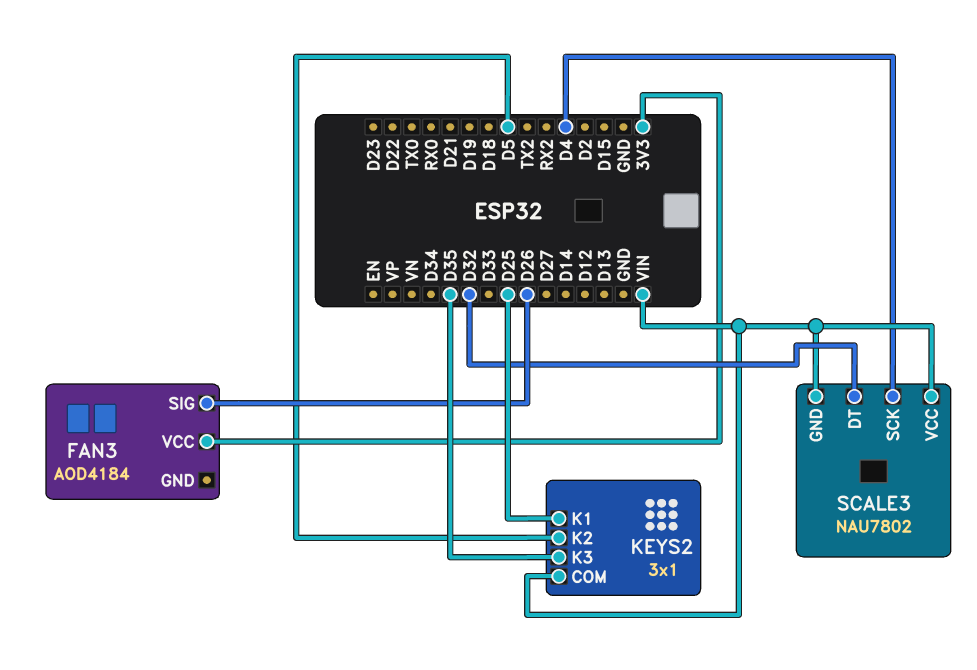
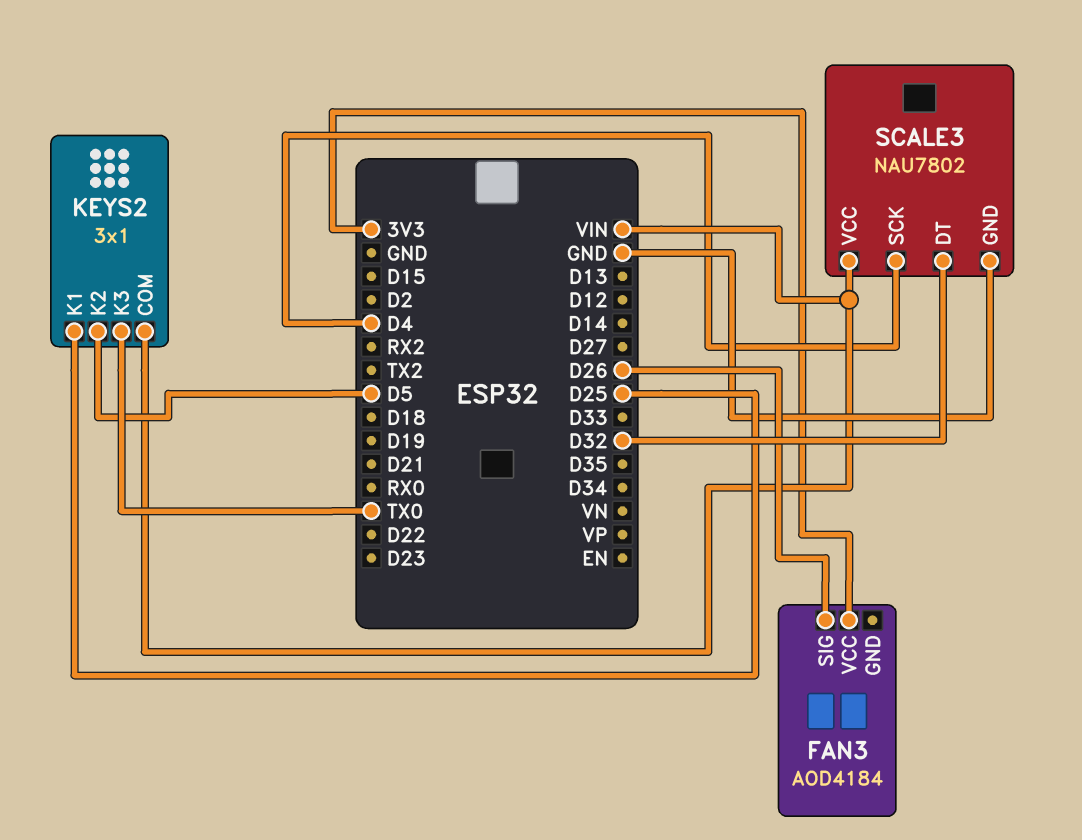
KEYS2 pin K3: D35 -> TX0
SCALE3 pin GND: VIN -> GND

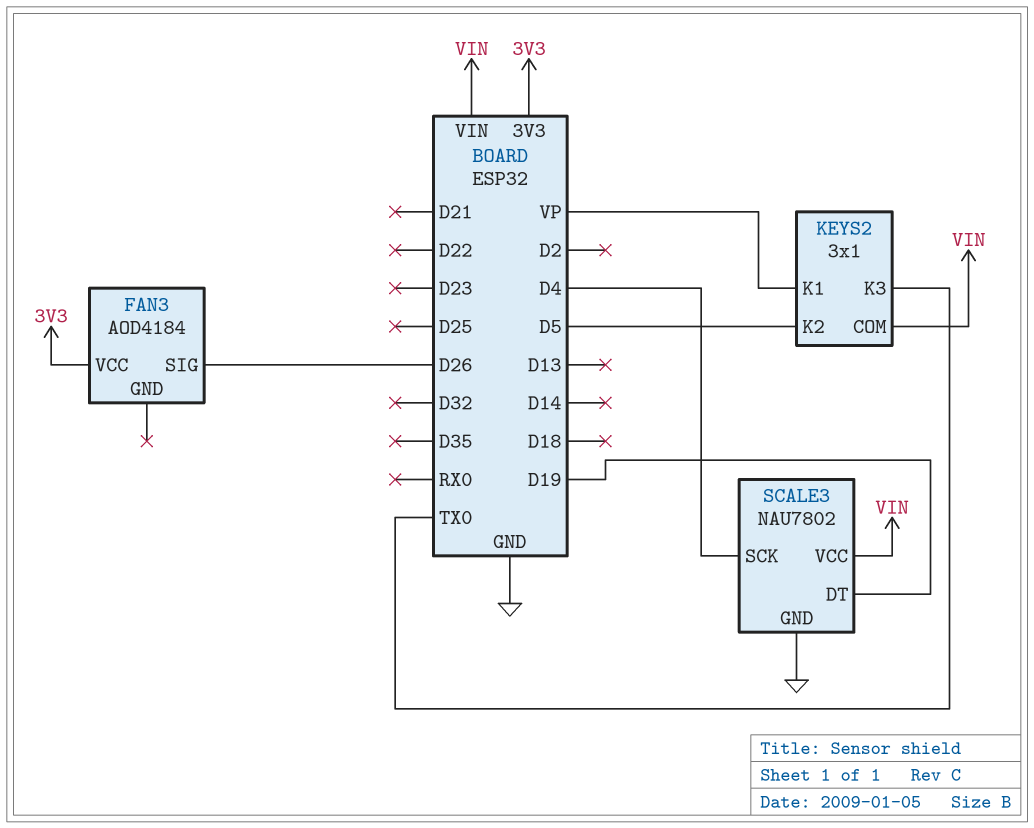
KEYS2 pin K1: D25 -> VP
SCALE3 pin DT: D32 -> D19

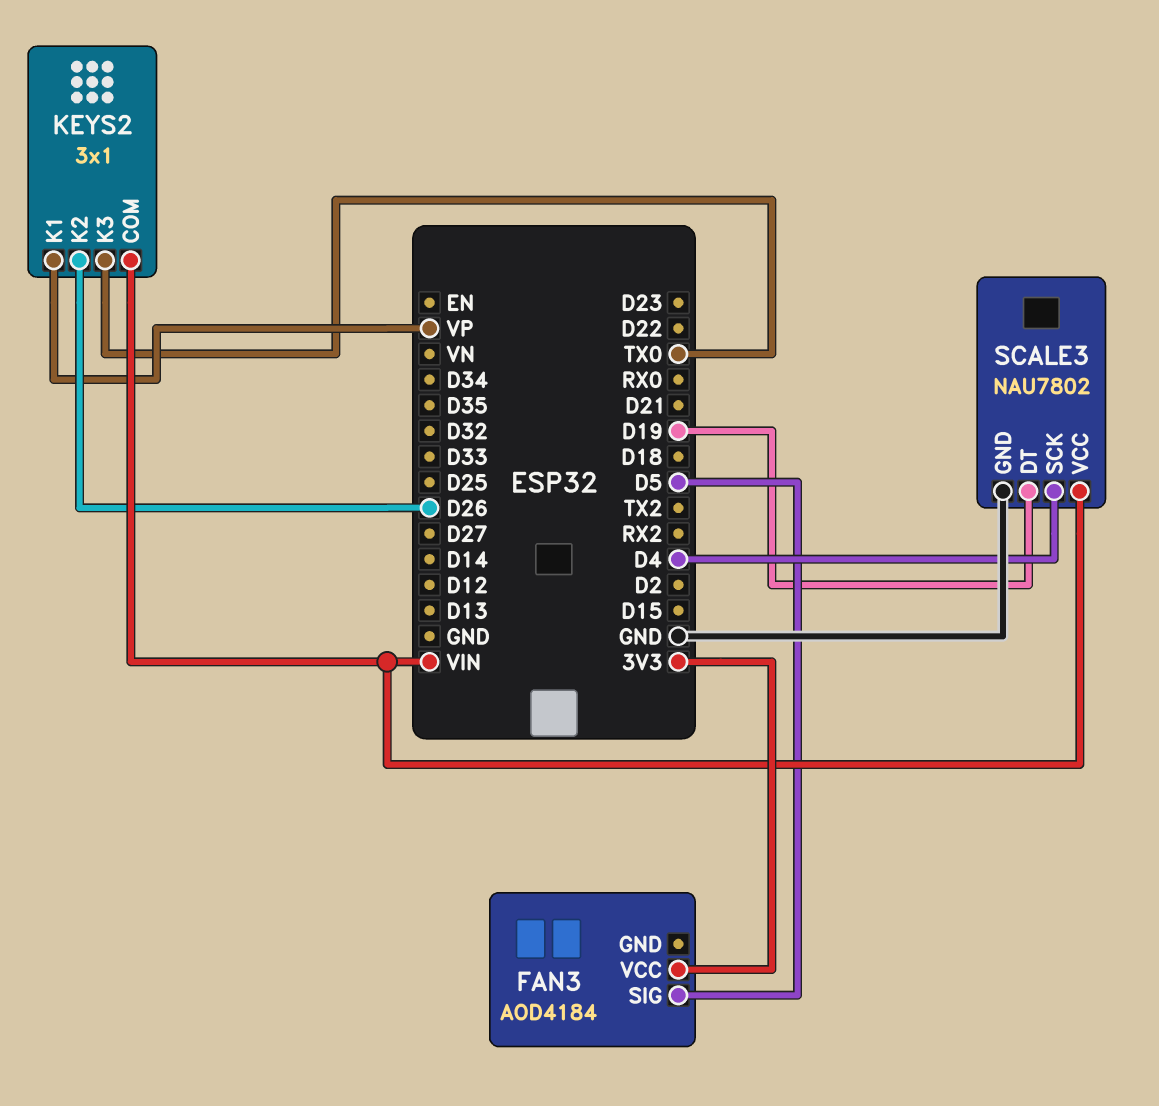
FAN3 pin SIG: D26 -> D5
KEYS2 pin K2: D5 -> D26

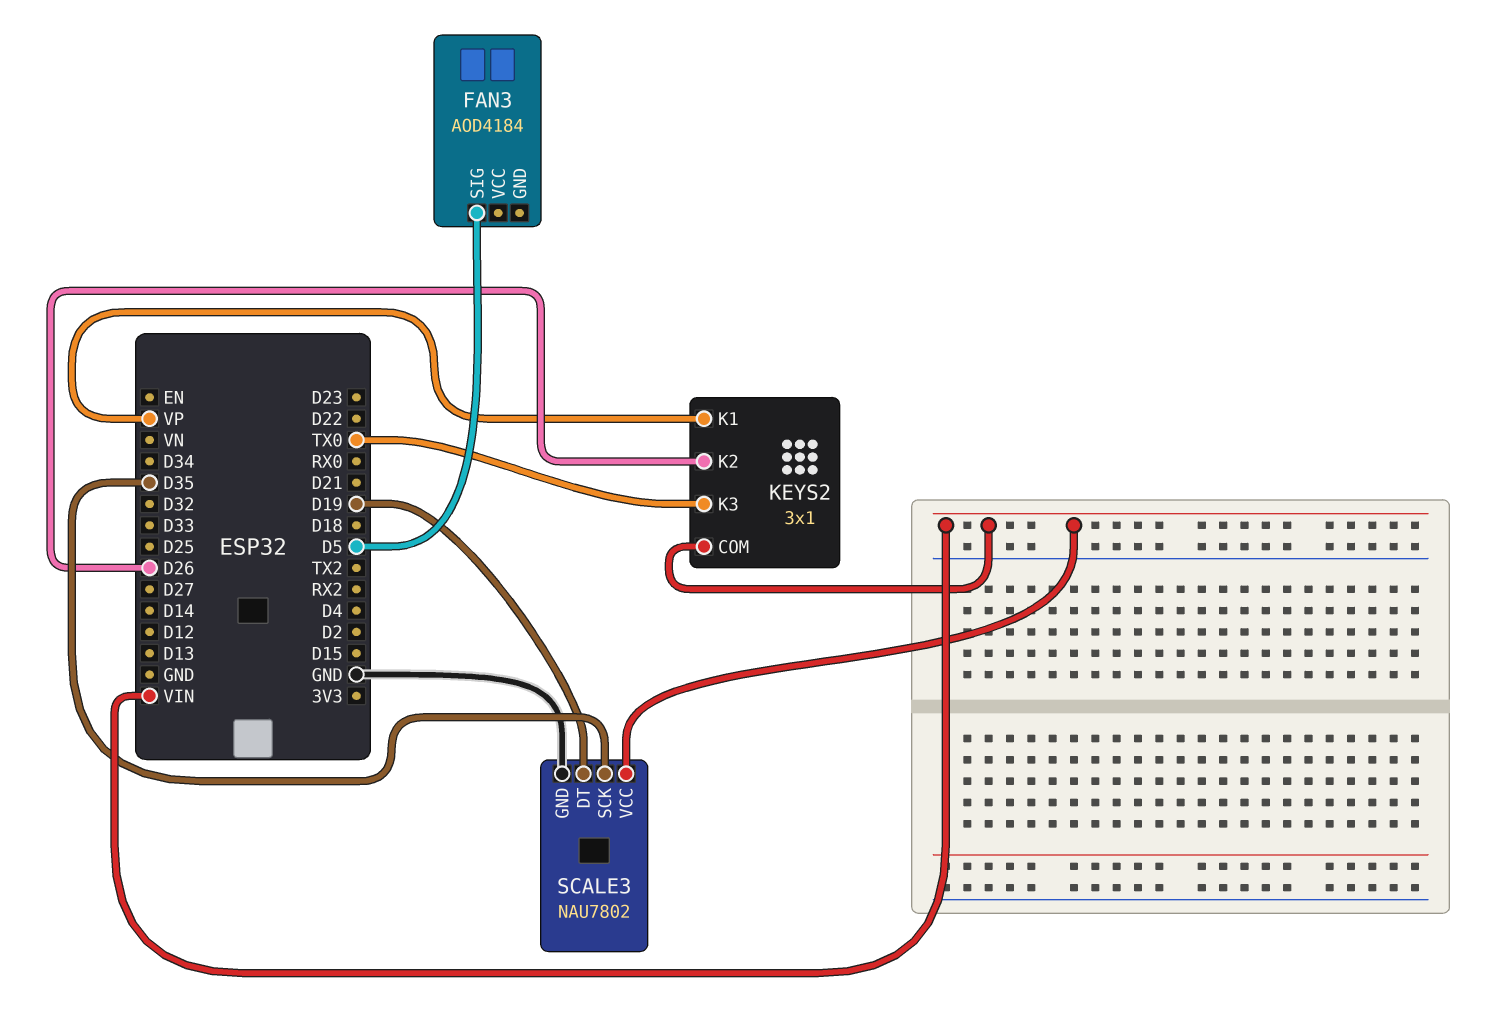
FAN3 pin VCC: 3V3 -> none
SCALE3 pin SCK: D4 -> D35

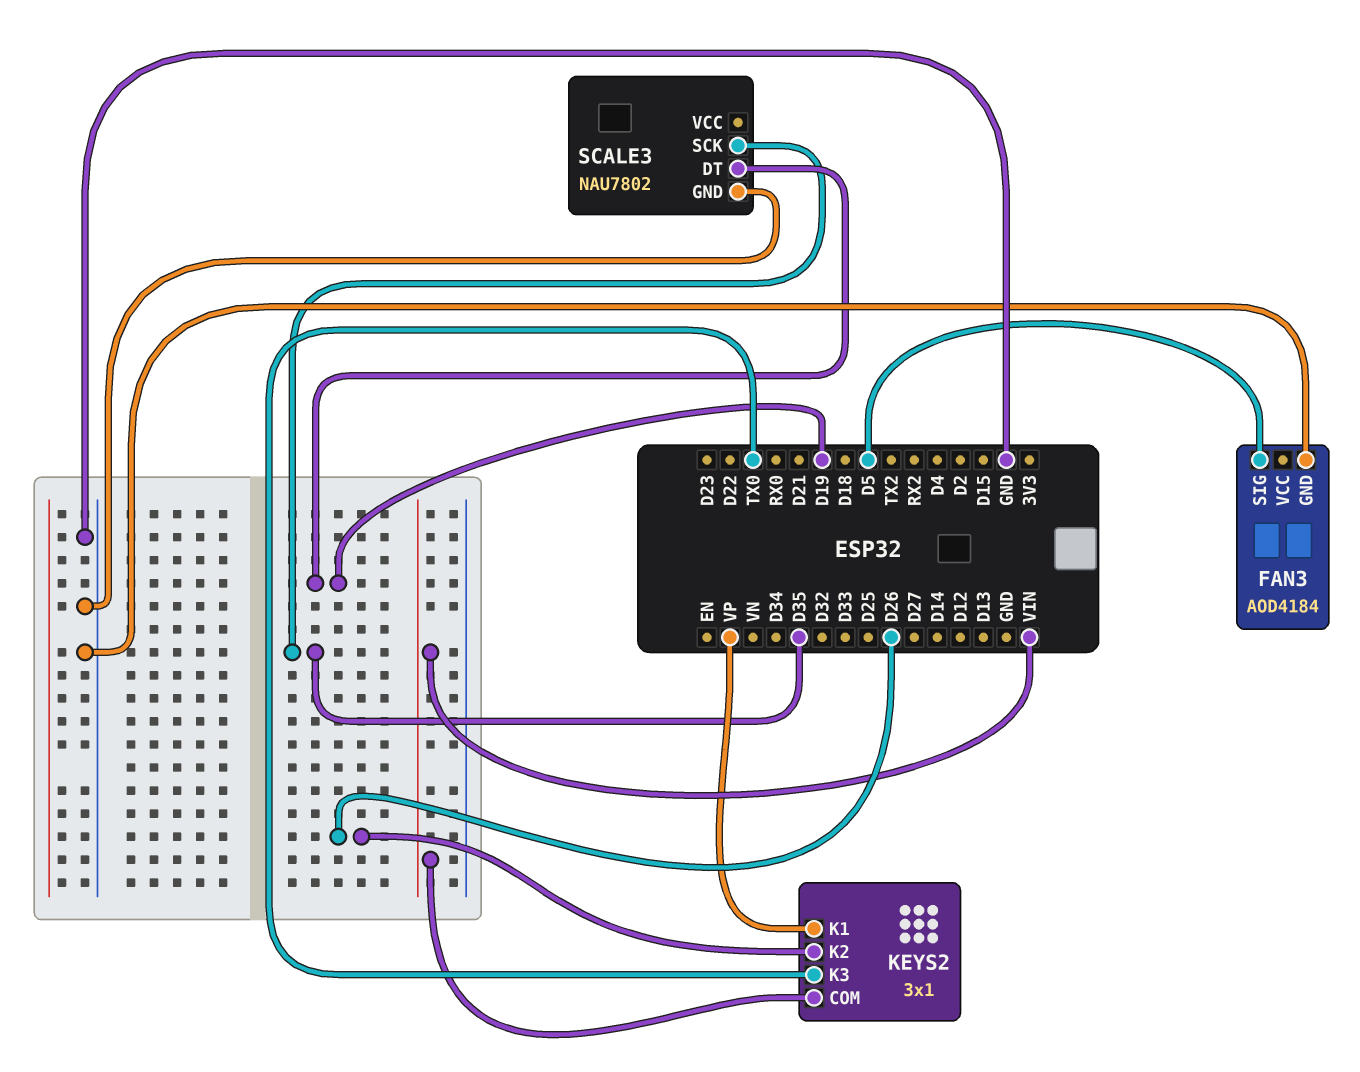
FAN3 pin GND: none -> GND
SCALE3 pin VCC: VIN -> none

